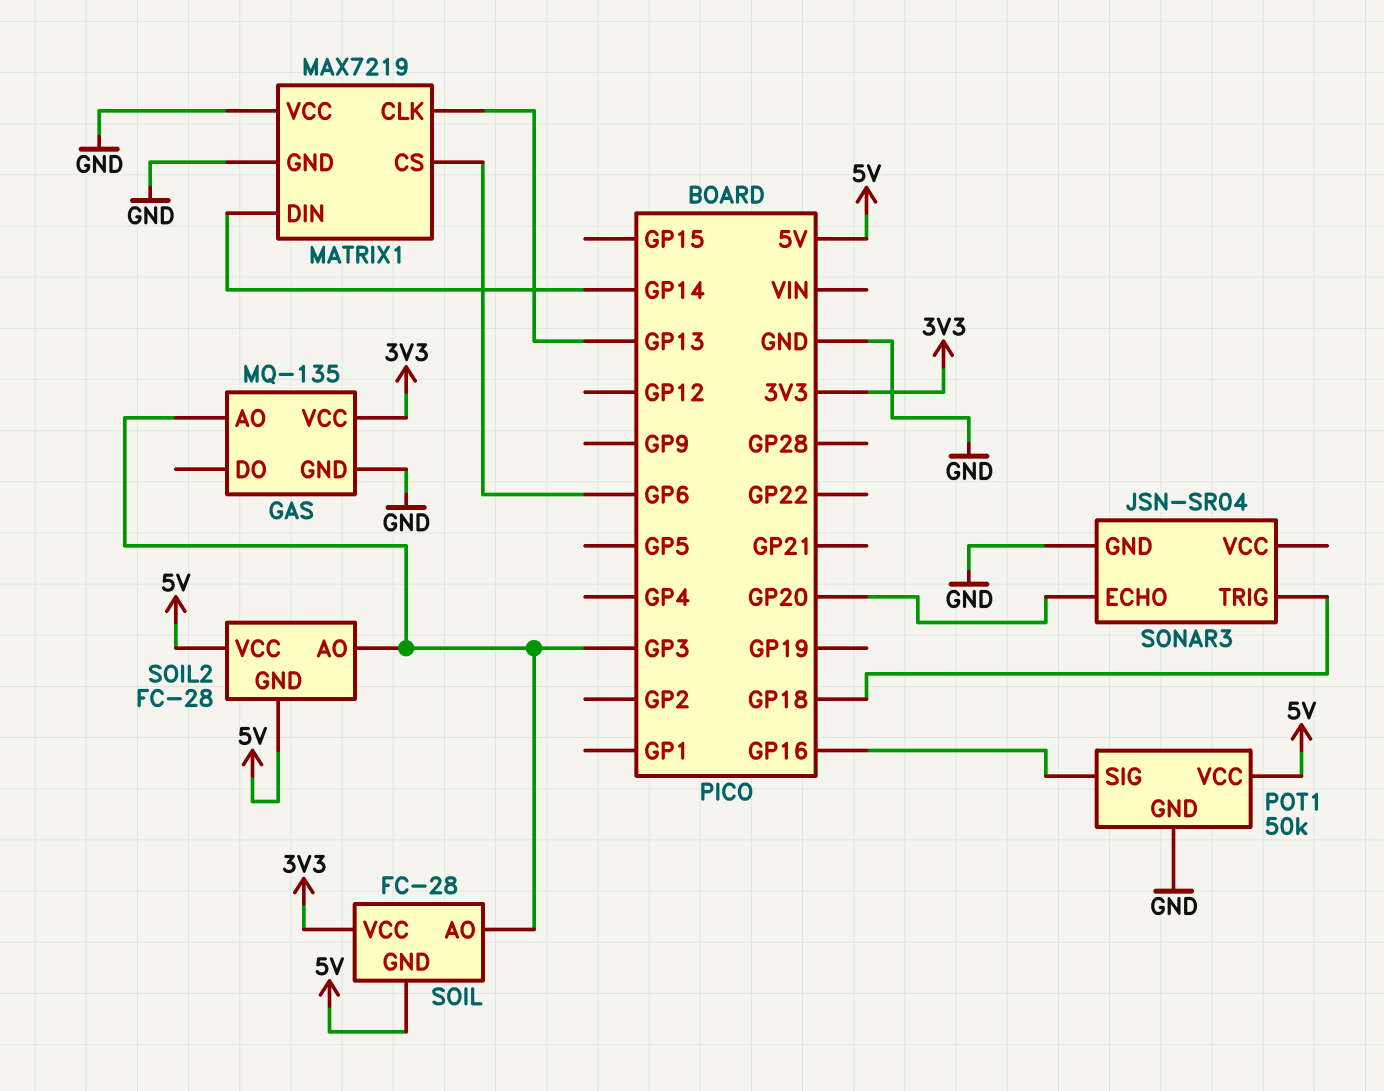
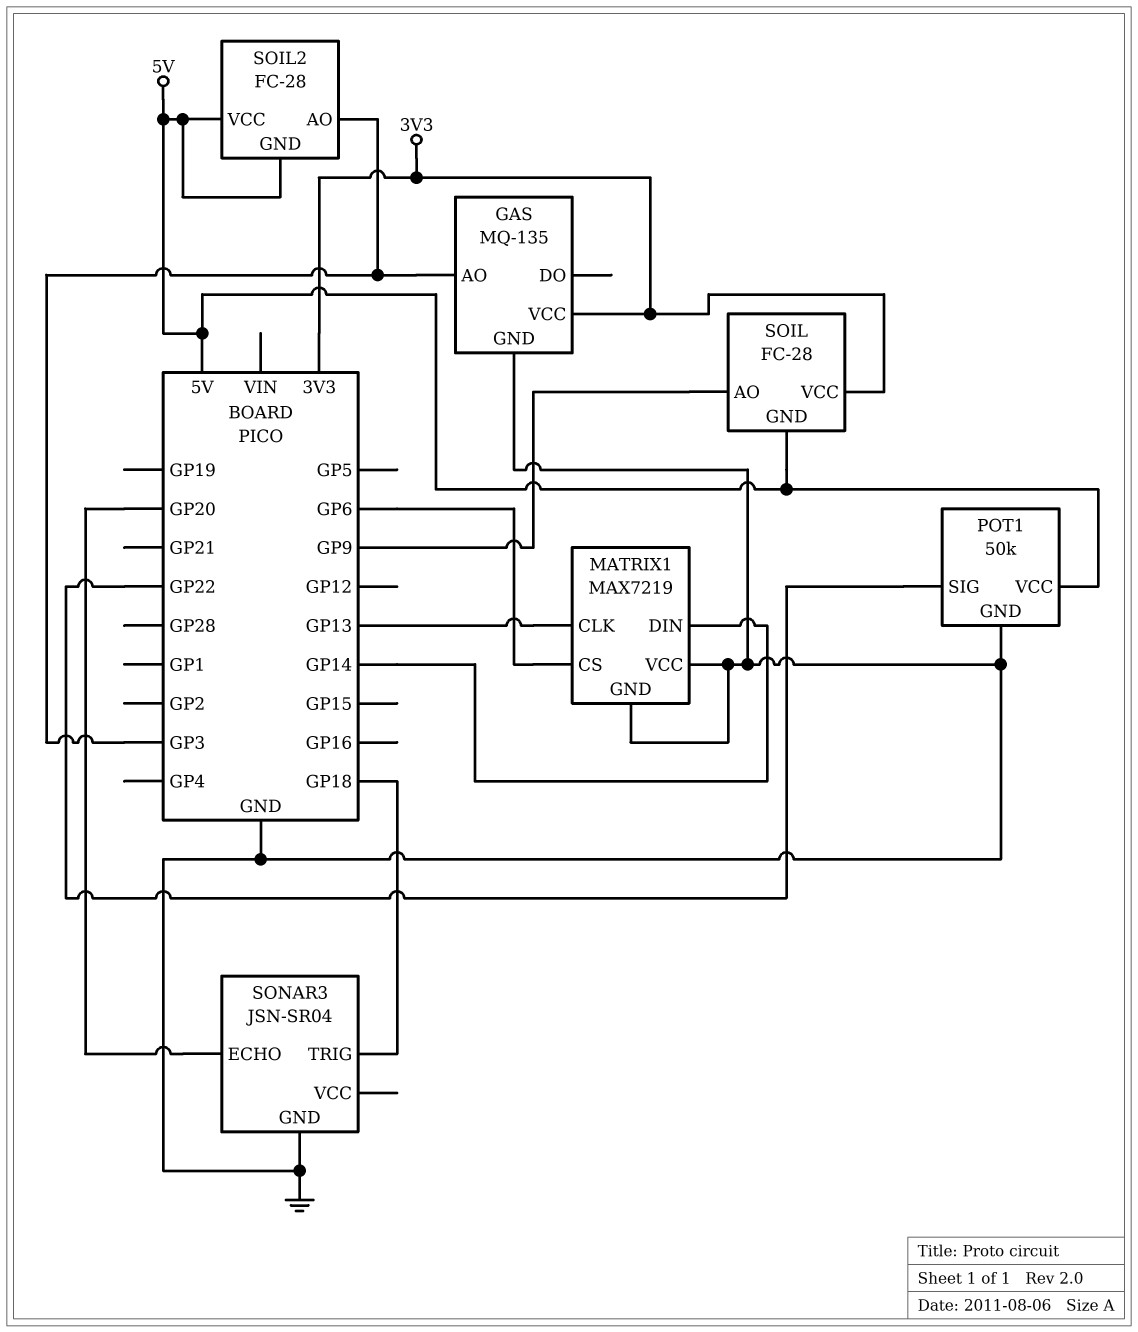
POT1 pin SIG: GP16 -> GP22
SOIL pin AO: GP3 -> GP9

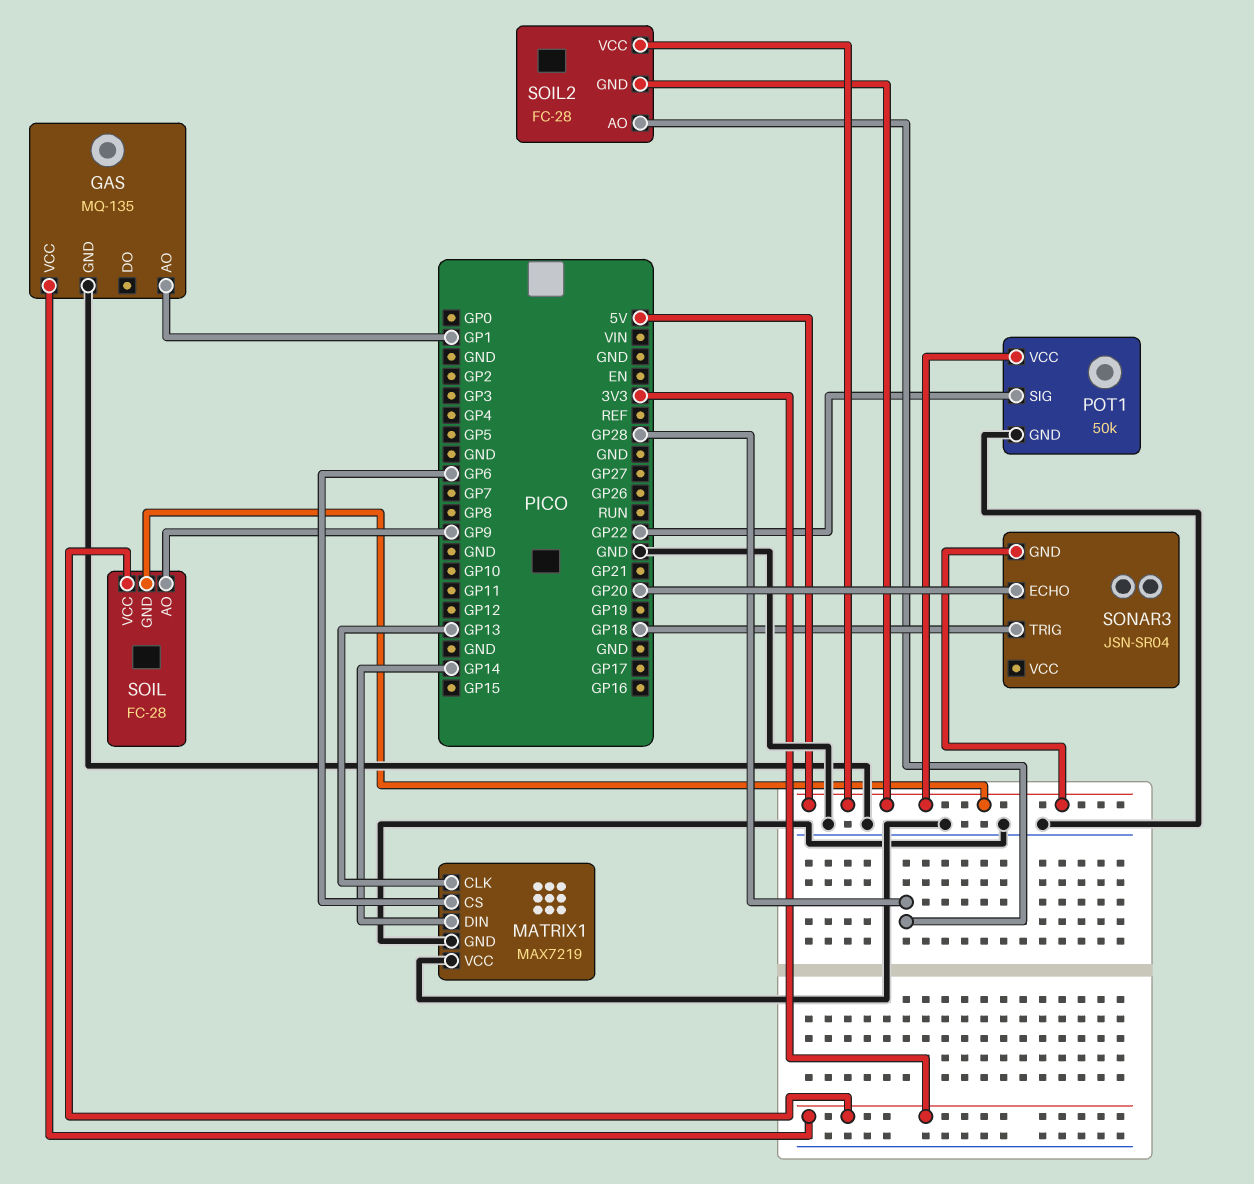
GAS pin AO: GP3 -> GP1
SOIL2 pin AO: GP3 -> GP28
SONAR3 pin GND: GND -> 5V

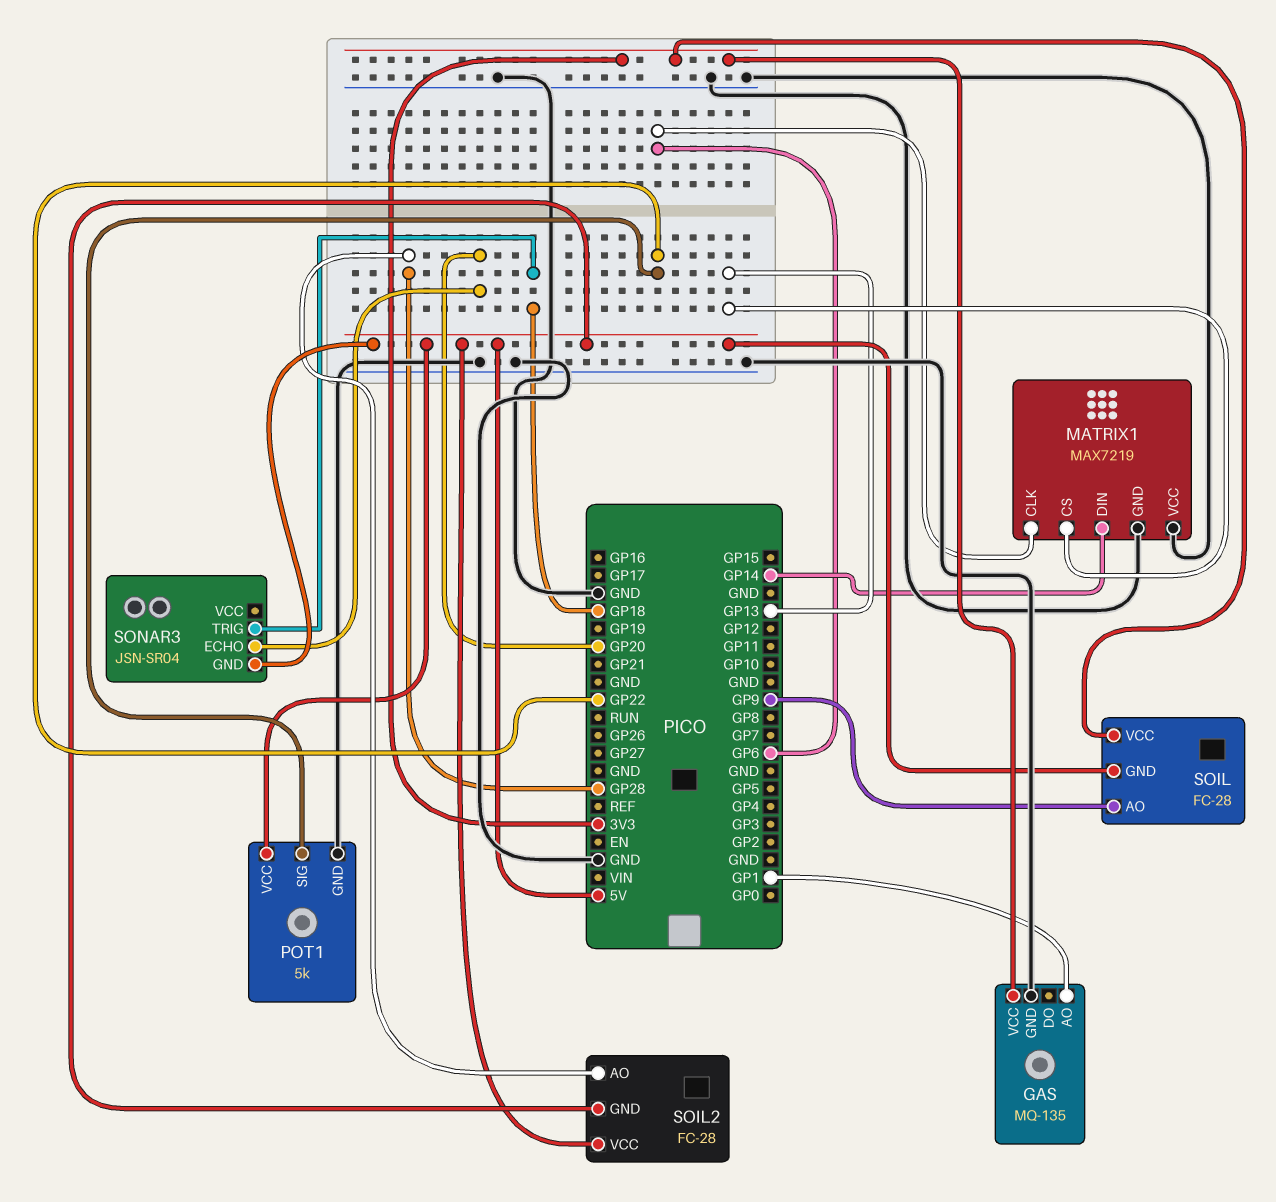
MATRIX1 pin CLK: GP13 -> GP6
MATRIX1 pin CS: GP6 -> GP13
POT1: 50k -> 5k

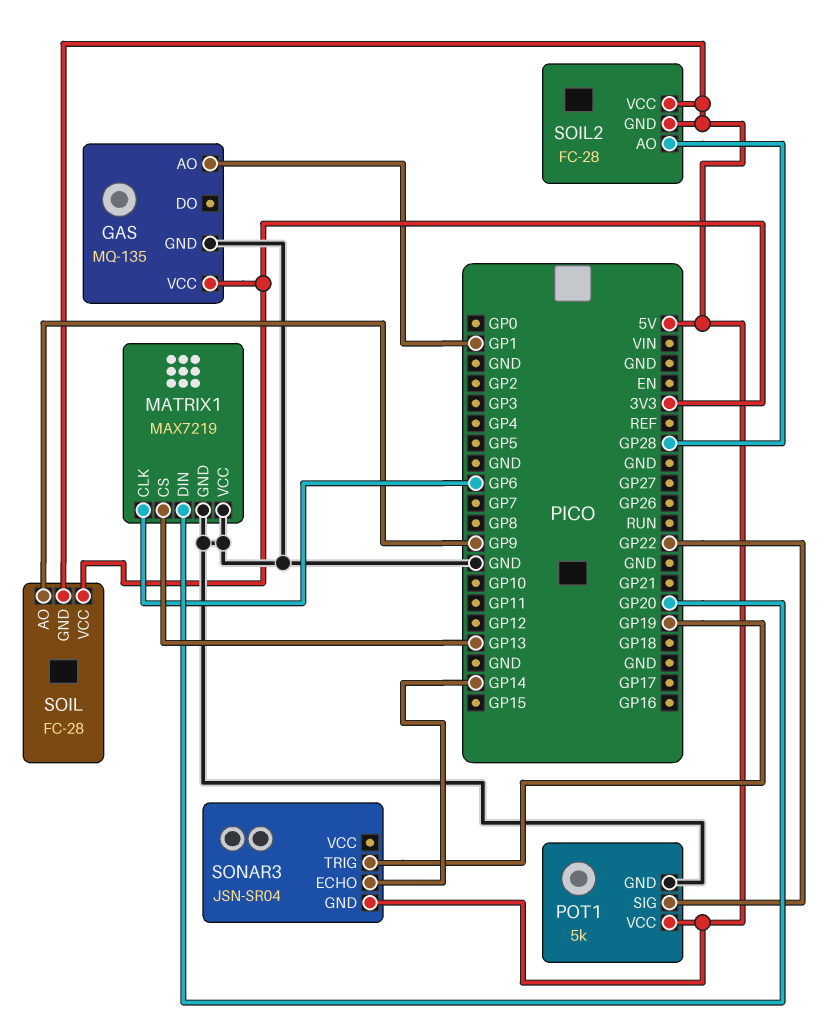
MATRIX1 pin DIN: GP14 -> GP20
SONAR3 pin ECHO: GP20 -> GP14
SONAR3 pin TRIG: GP18 -> GP19

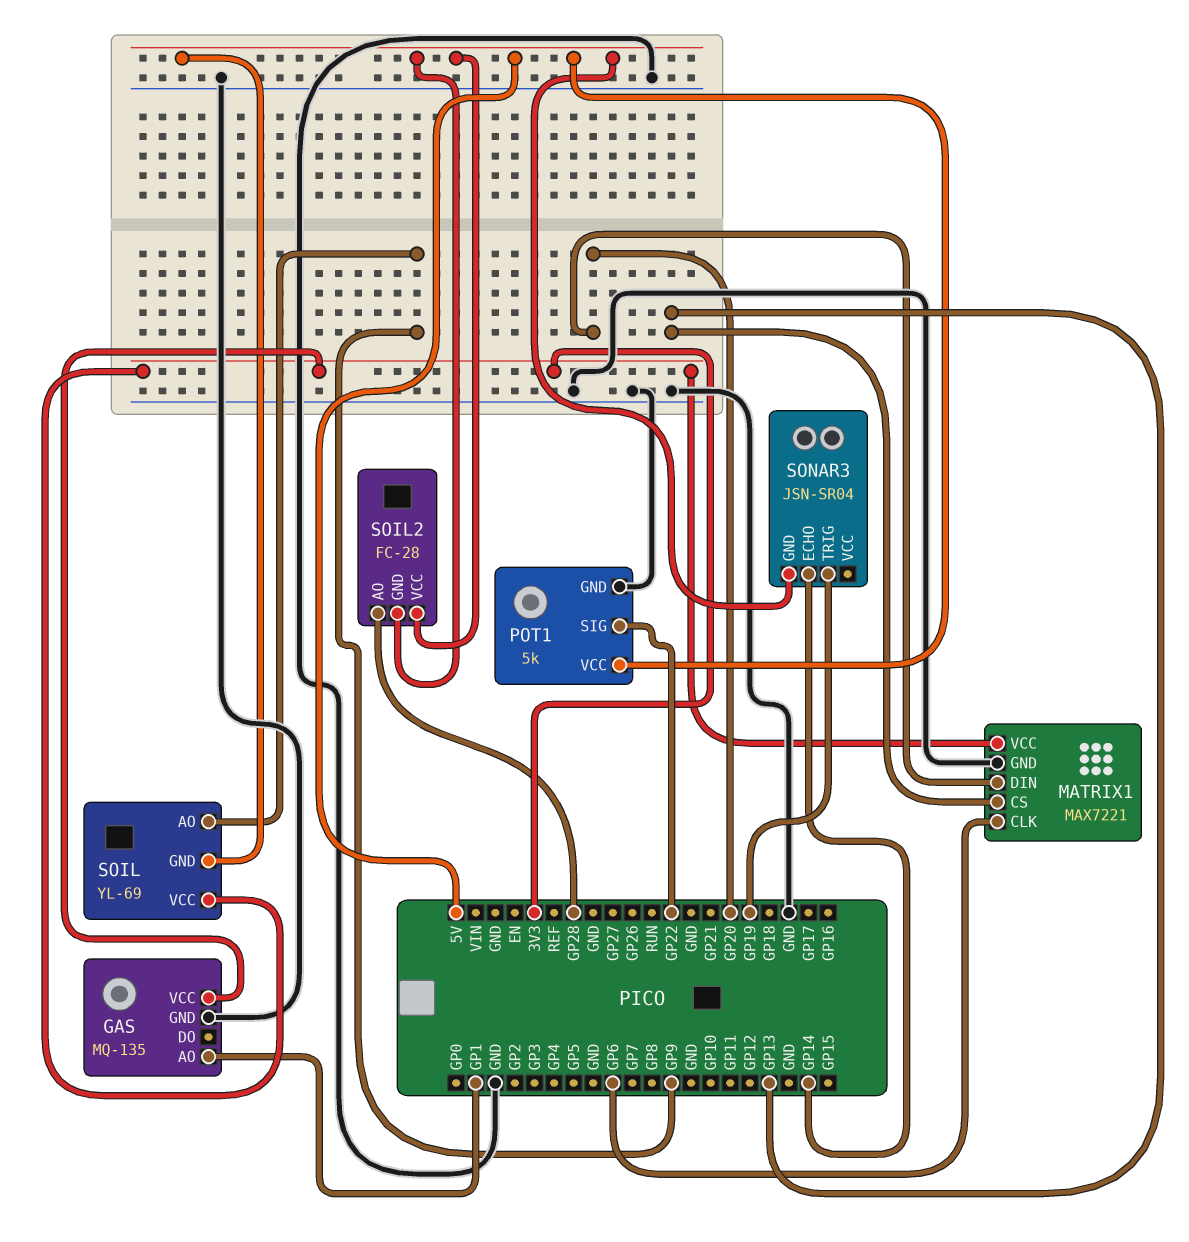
MATRIX1: MAX7219 -> MAX7221
MATRIX1 pin VCC: GND -> 3V3
SOIL: FC-28 -> YL-69

